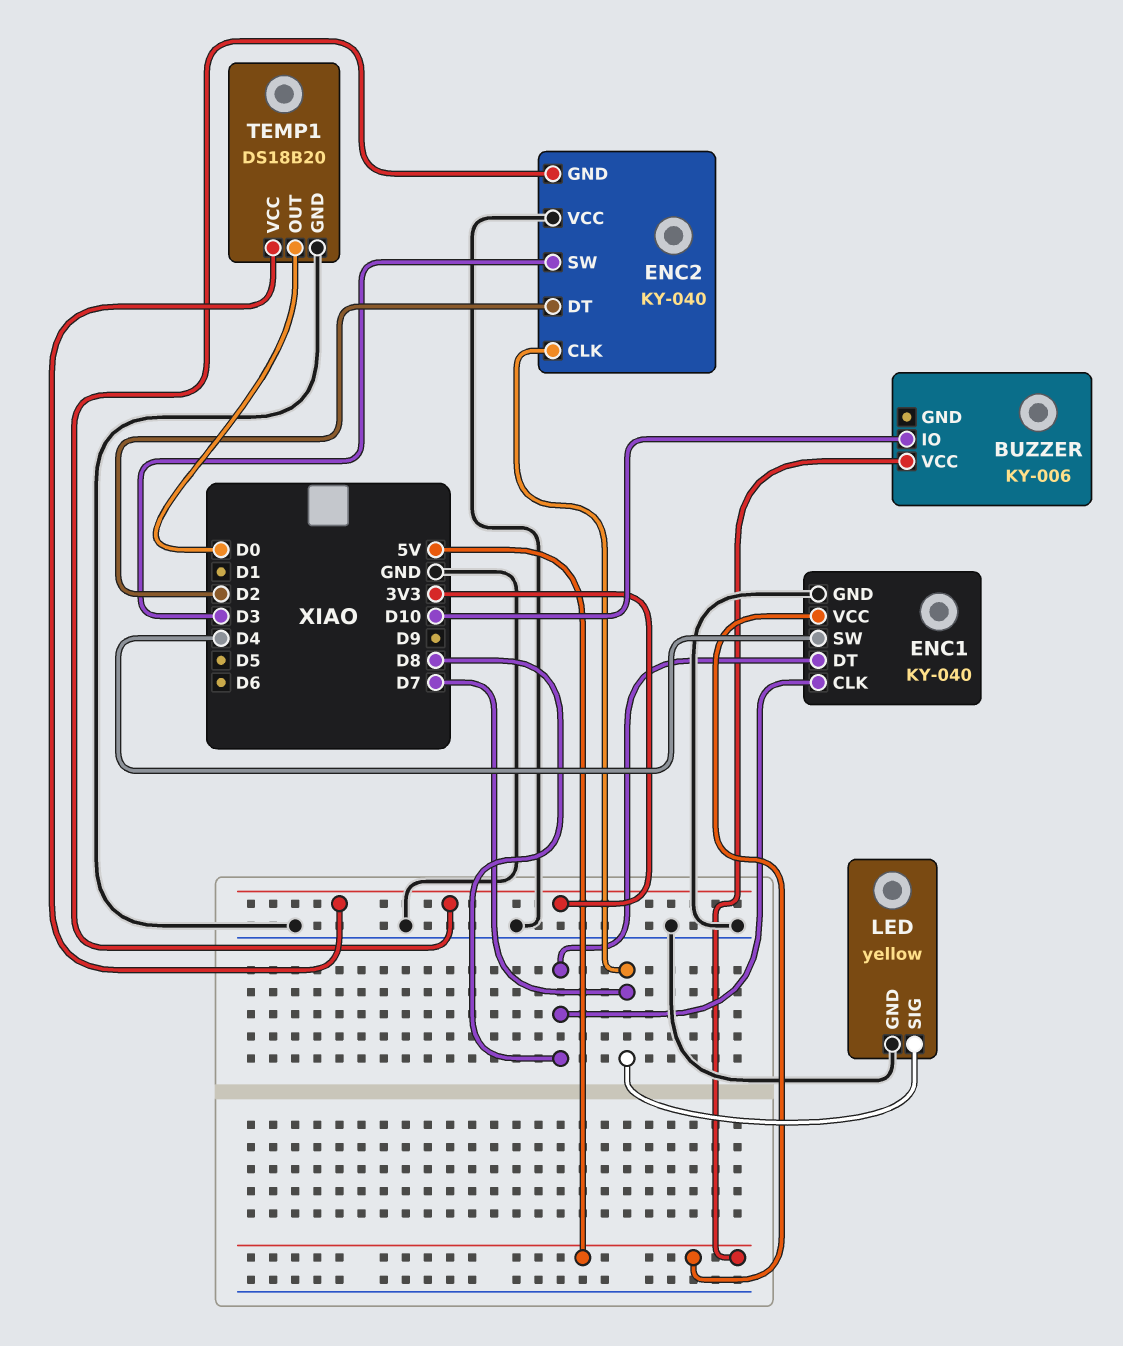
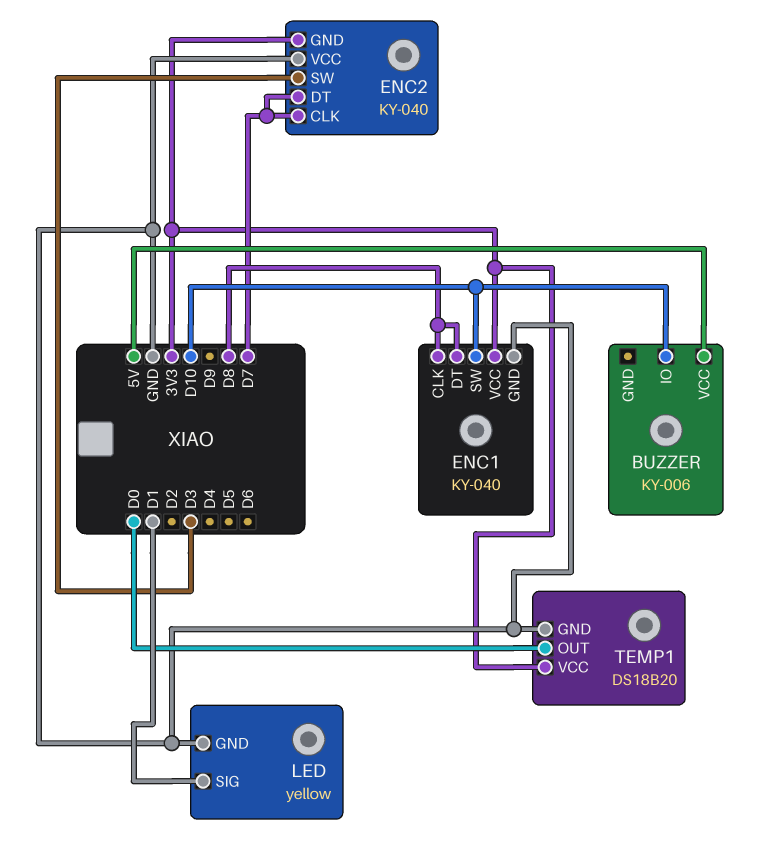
ENC1 pin SW: D4 -> D10
ENC1 pin VCC: 5V -> 3V3
ENC2 pin DT: D2 -> D7
LED pin SIG: D7 -> D1

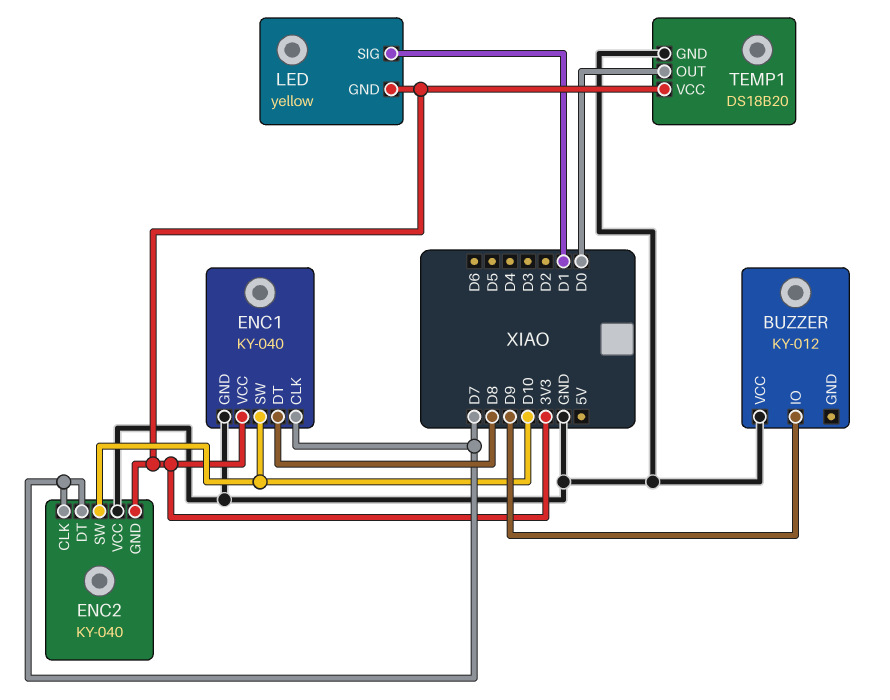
BUZZER: KY-006 -> KY-012
BUZZER pin IO: D10 -> D9
BUZZER pin VCC: 5V -> GND
ENC1 pin CLK: D8 -> D7
ENC2 pin SW: D3 -> D10
LED pin GND: GND -> 3V3

